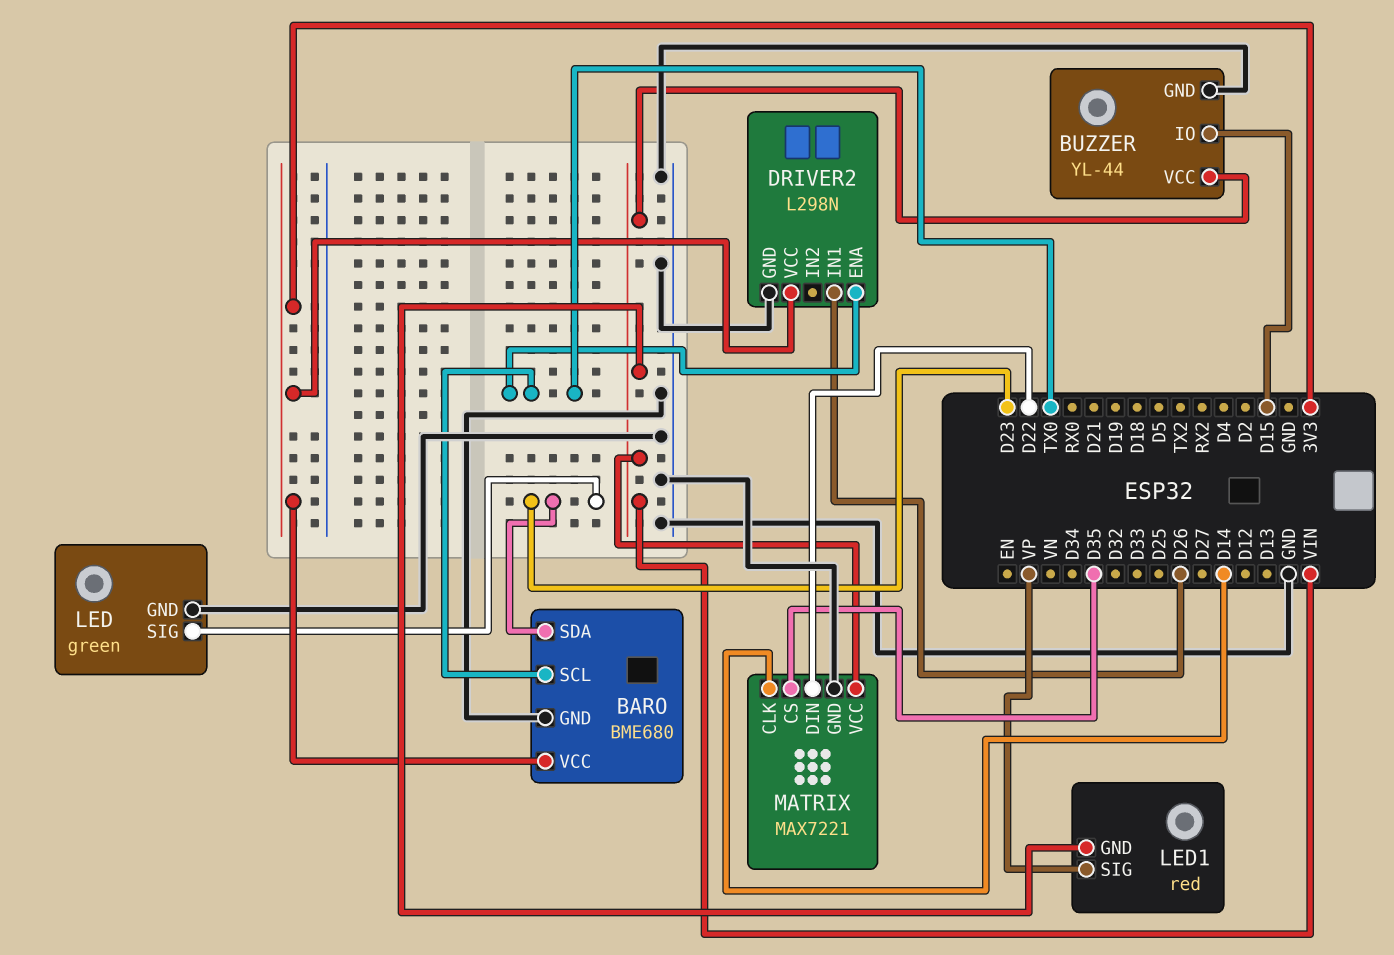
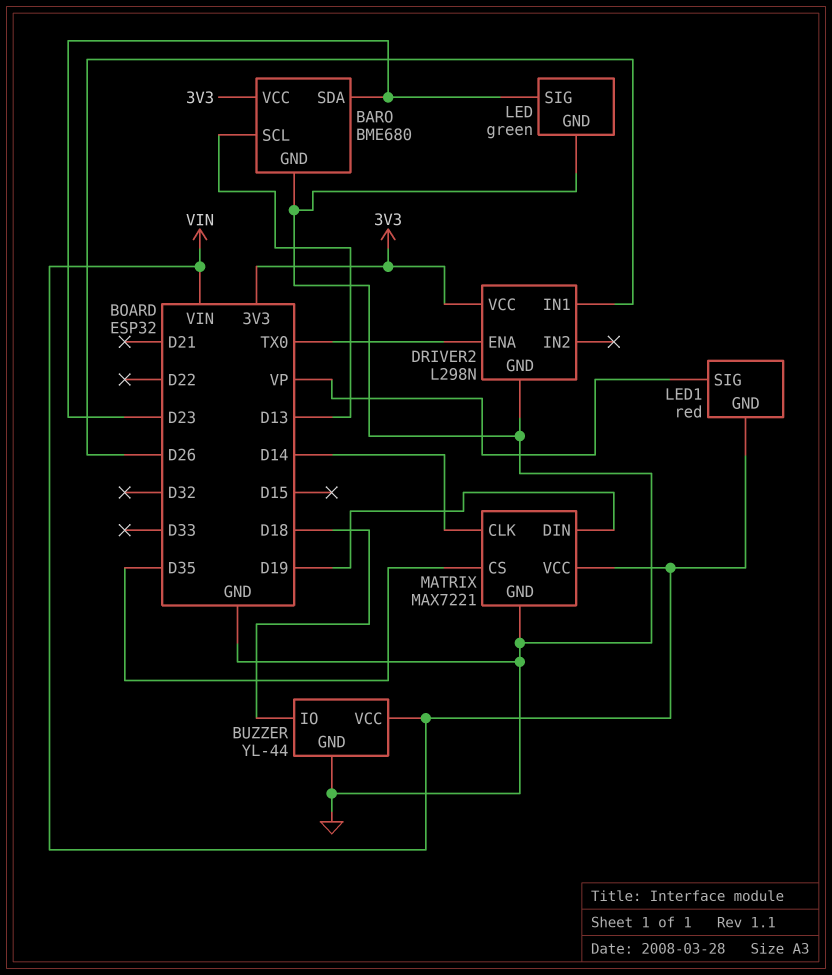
BARO pin SCL: TX0 -> D13
BUZZER pin IO: D15 -> D18
MATRIX pin DIN: D22 -> D19

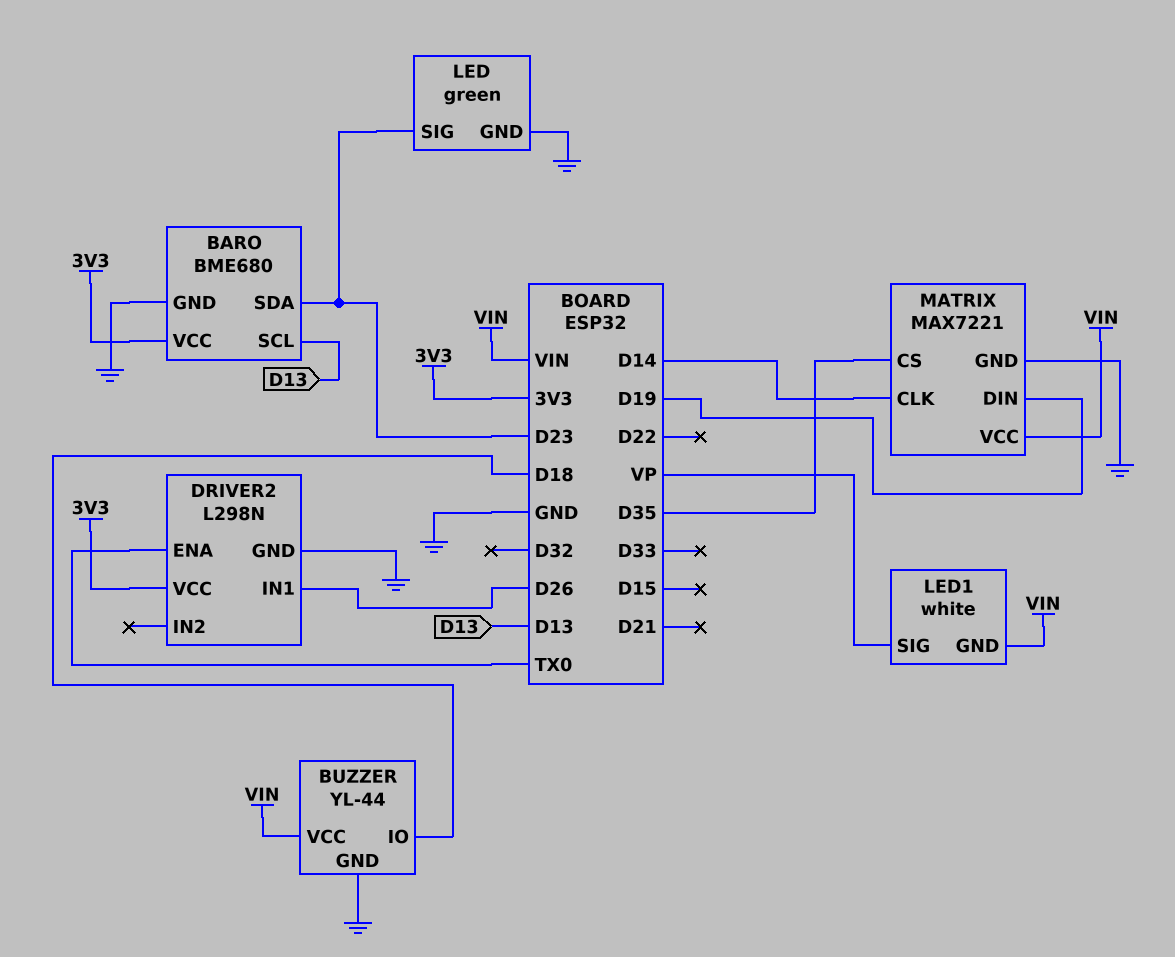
LED1: red -> white

